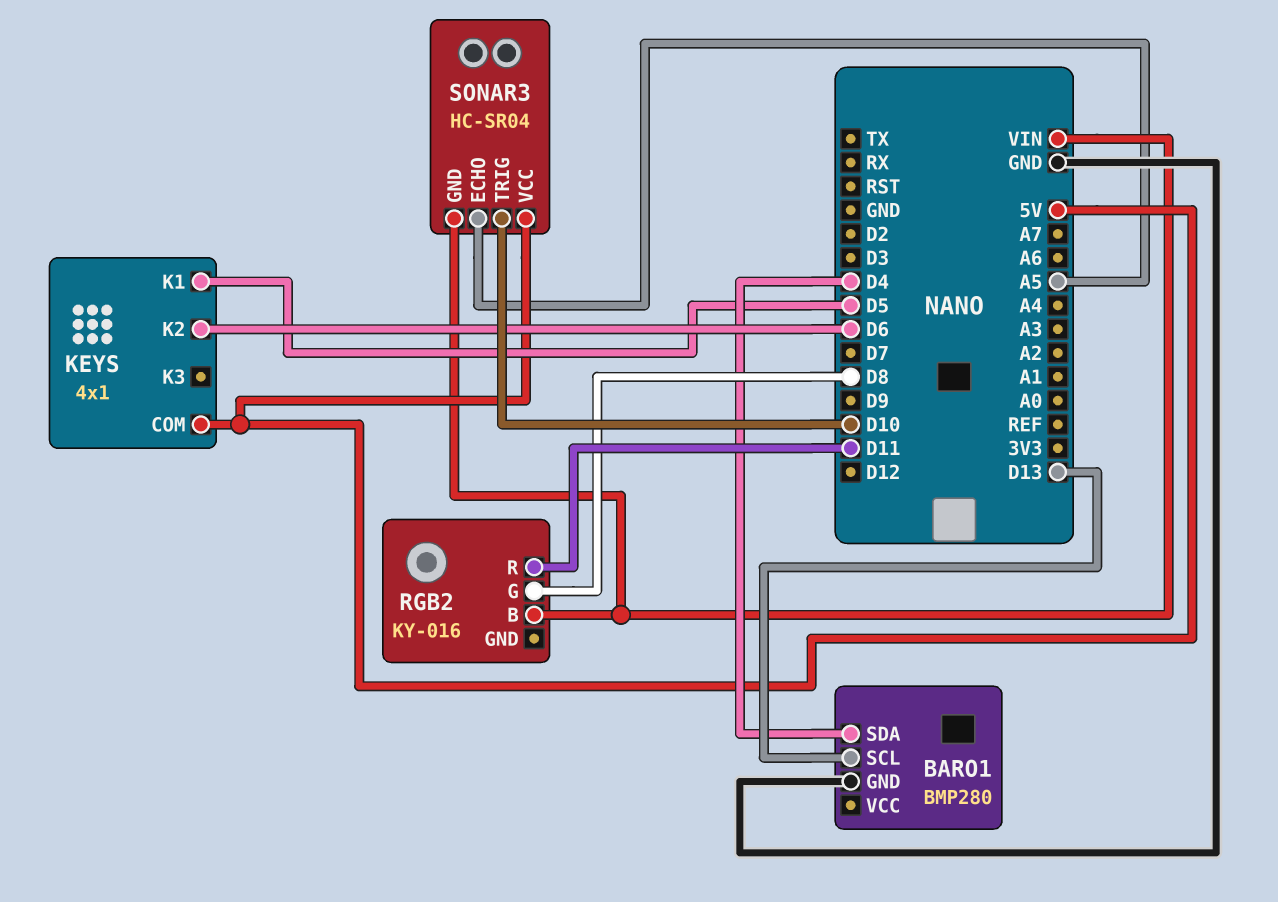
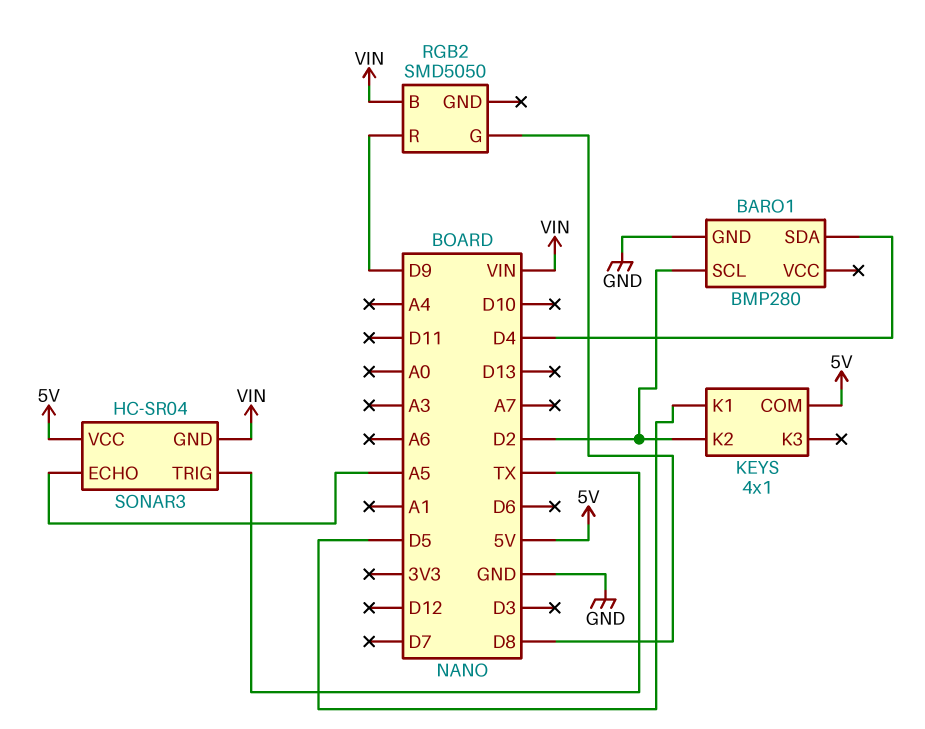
BARO1 pin SCL: D13 -> D2
KEYS pin K2: D6 -> D2
RGB2: KY-016 -> SMD5050
RGB2 pin R: D11 -> D9
SONAR3 pin TRIG: D10 -> TX

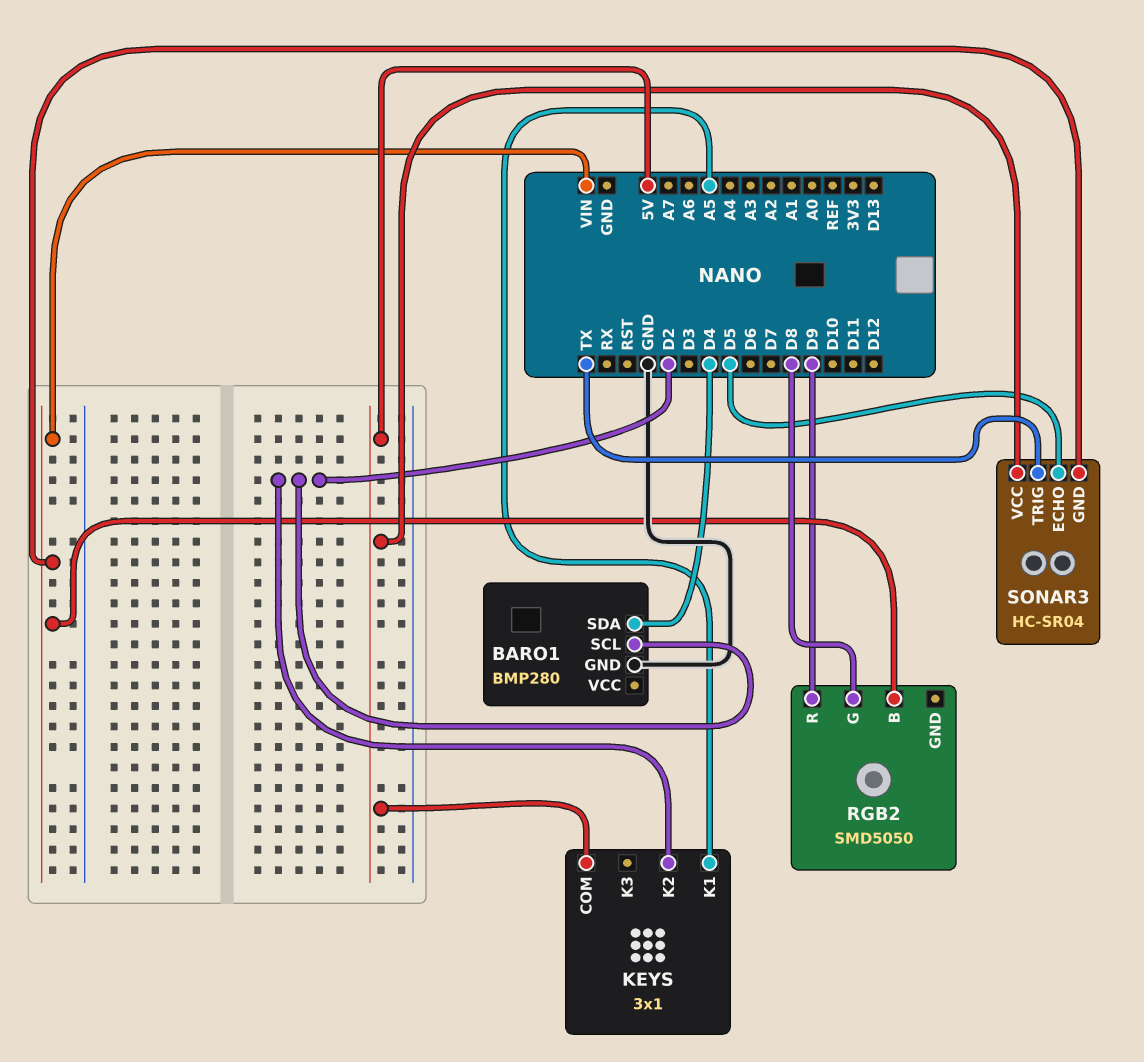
KEYS: 4x1 -> 3x1
KEYS pin K1: D5 -> A5
SONAR3 pin ECHO: A5 -> D5

